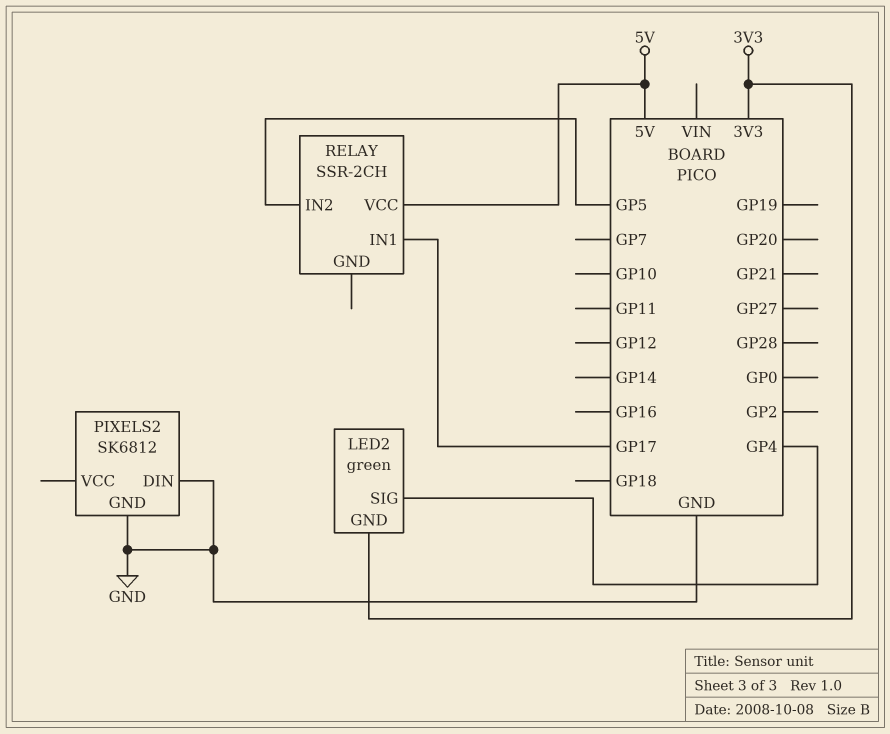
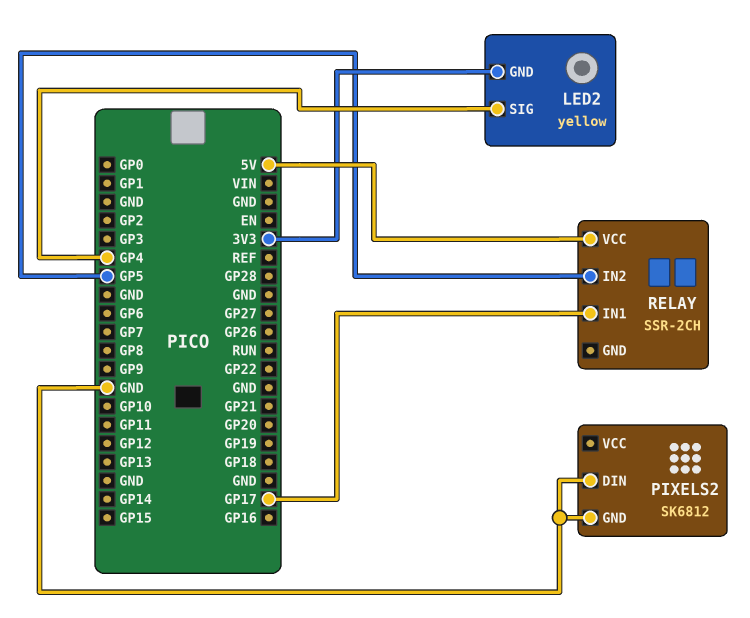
LED2: green -> yellow

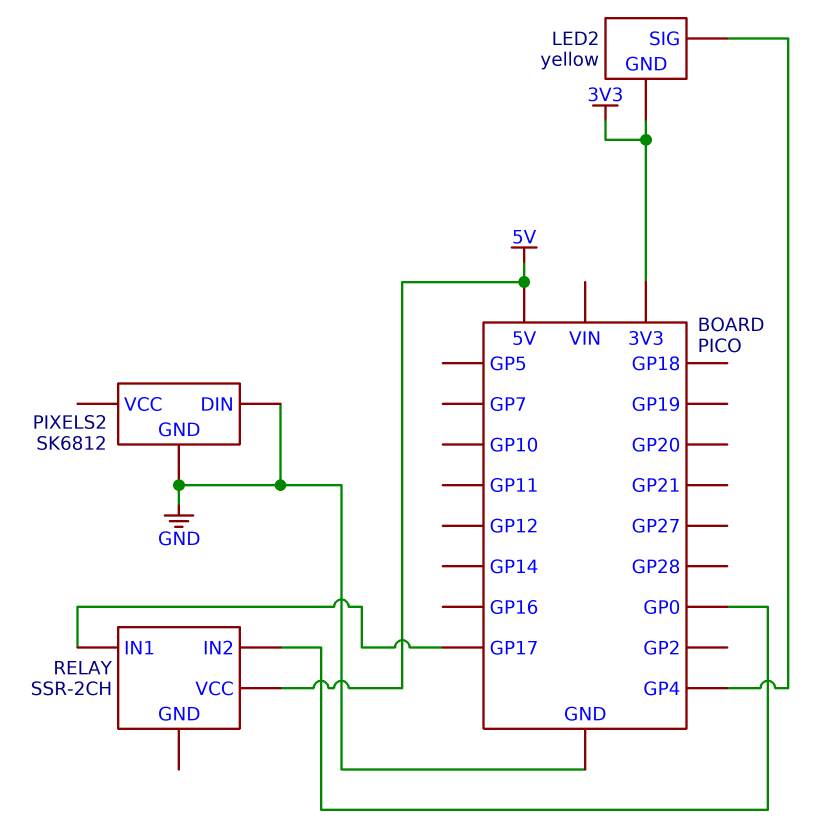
RELAY pin IN2: GP5 -> GP0

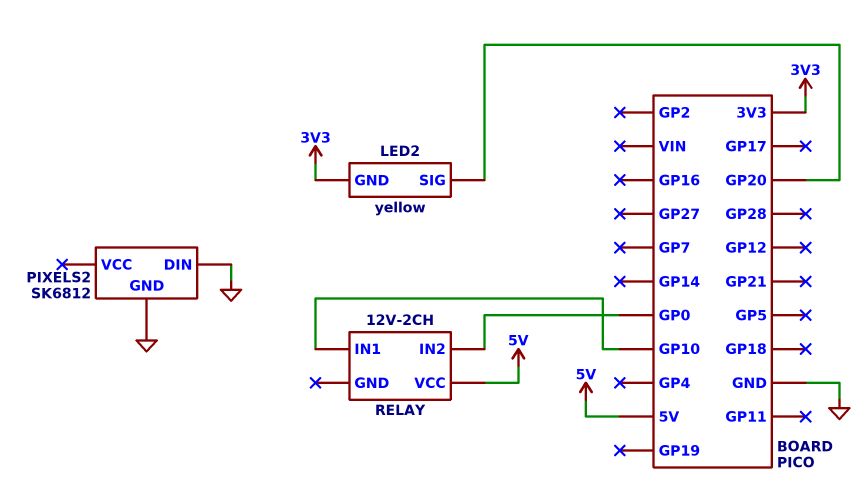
LED2 pin SIG: GP4 -> GP20
RELAY: SSR-2CH -> 12V-2CH
RELAY pin IN1: GP17 -> GP10

